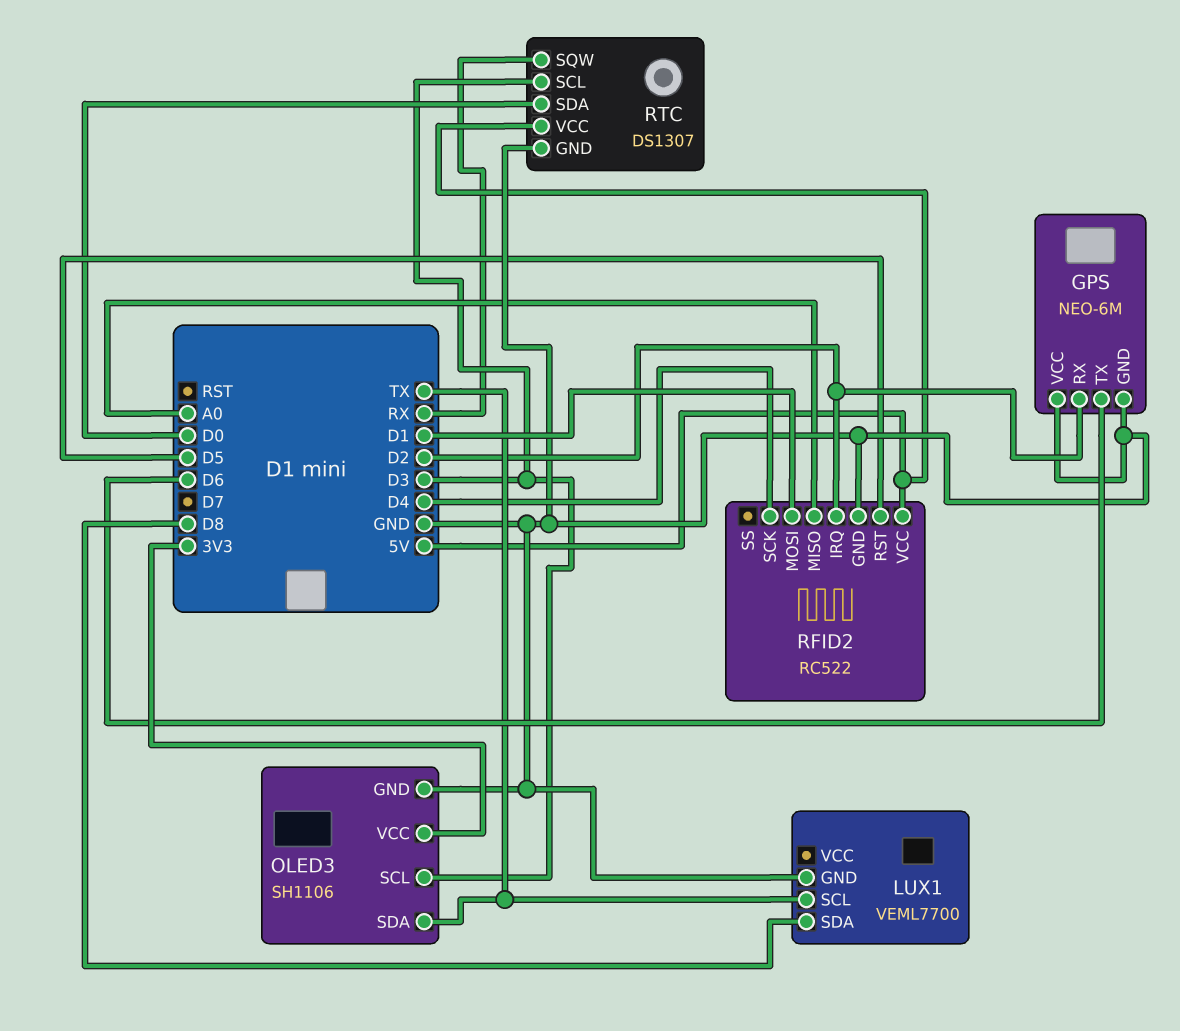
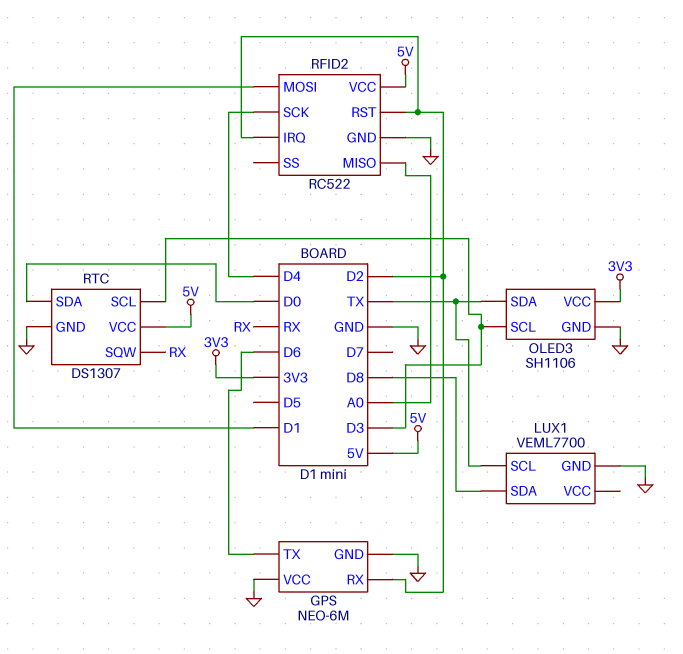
RFID2 pin RST: D5 -> D2

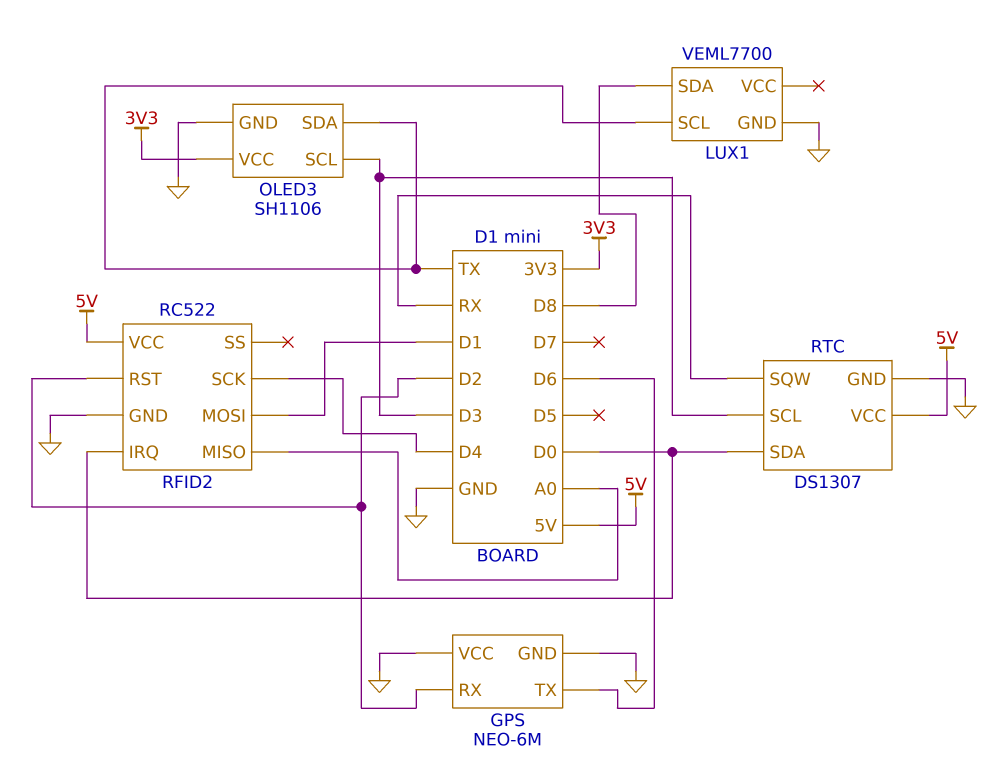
RFID2 pin IRQ: D2 -> D0

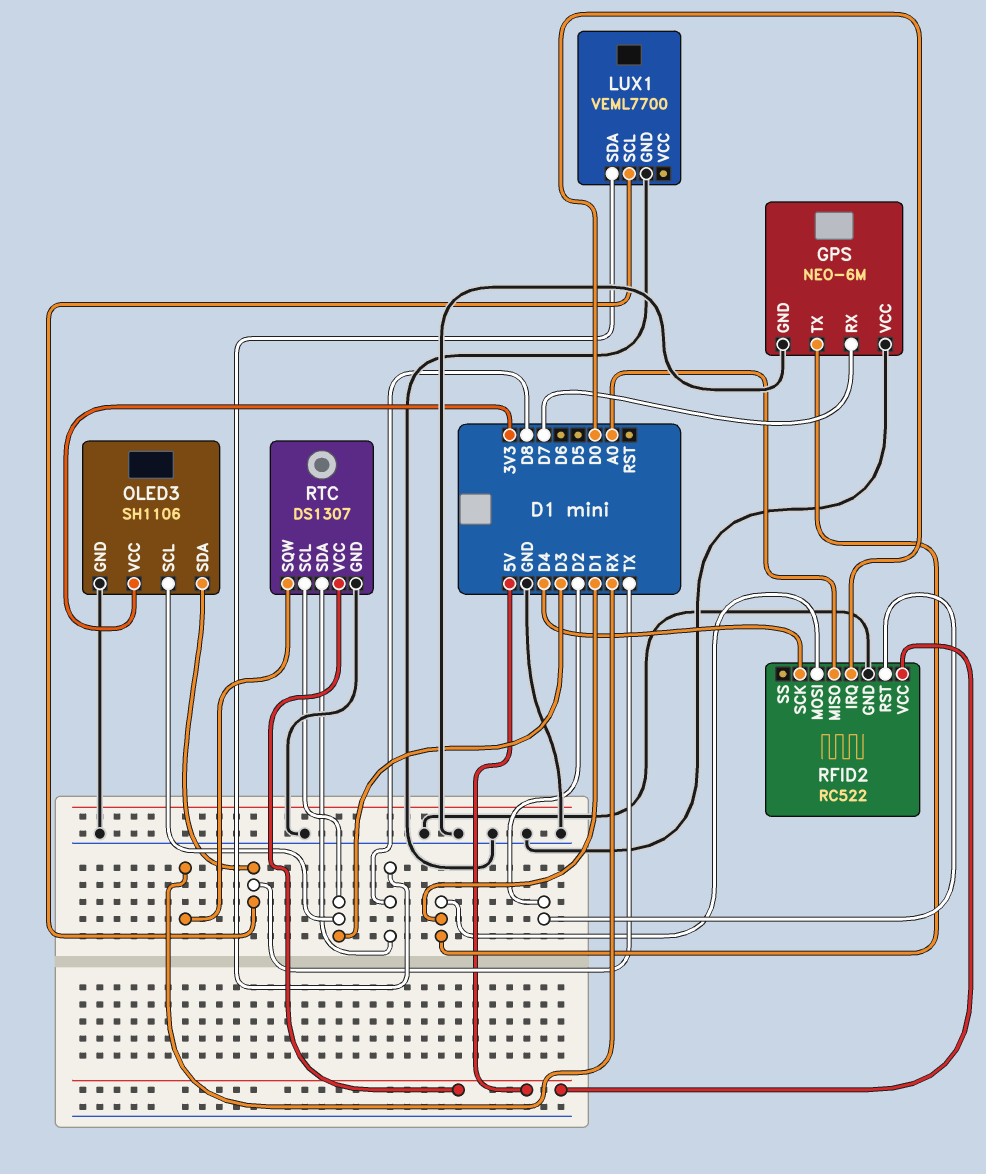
GPS pin RX: D2 -> D7
GPS pin TX: D6 -> D1
RTC pin SDA: D0 -> D8

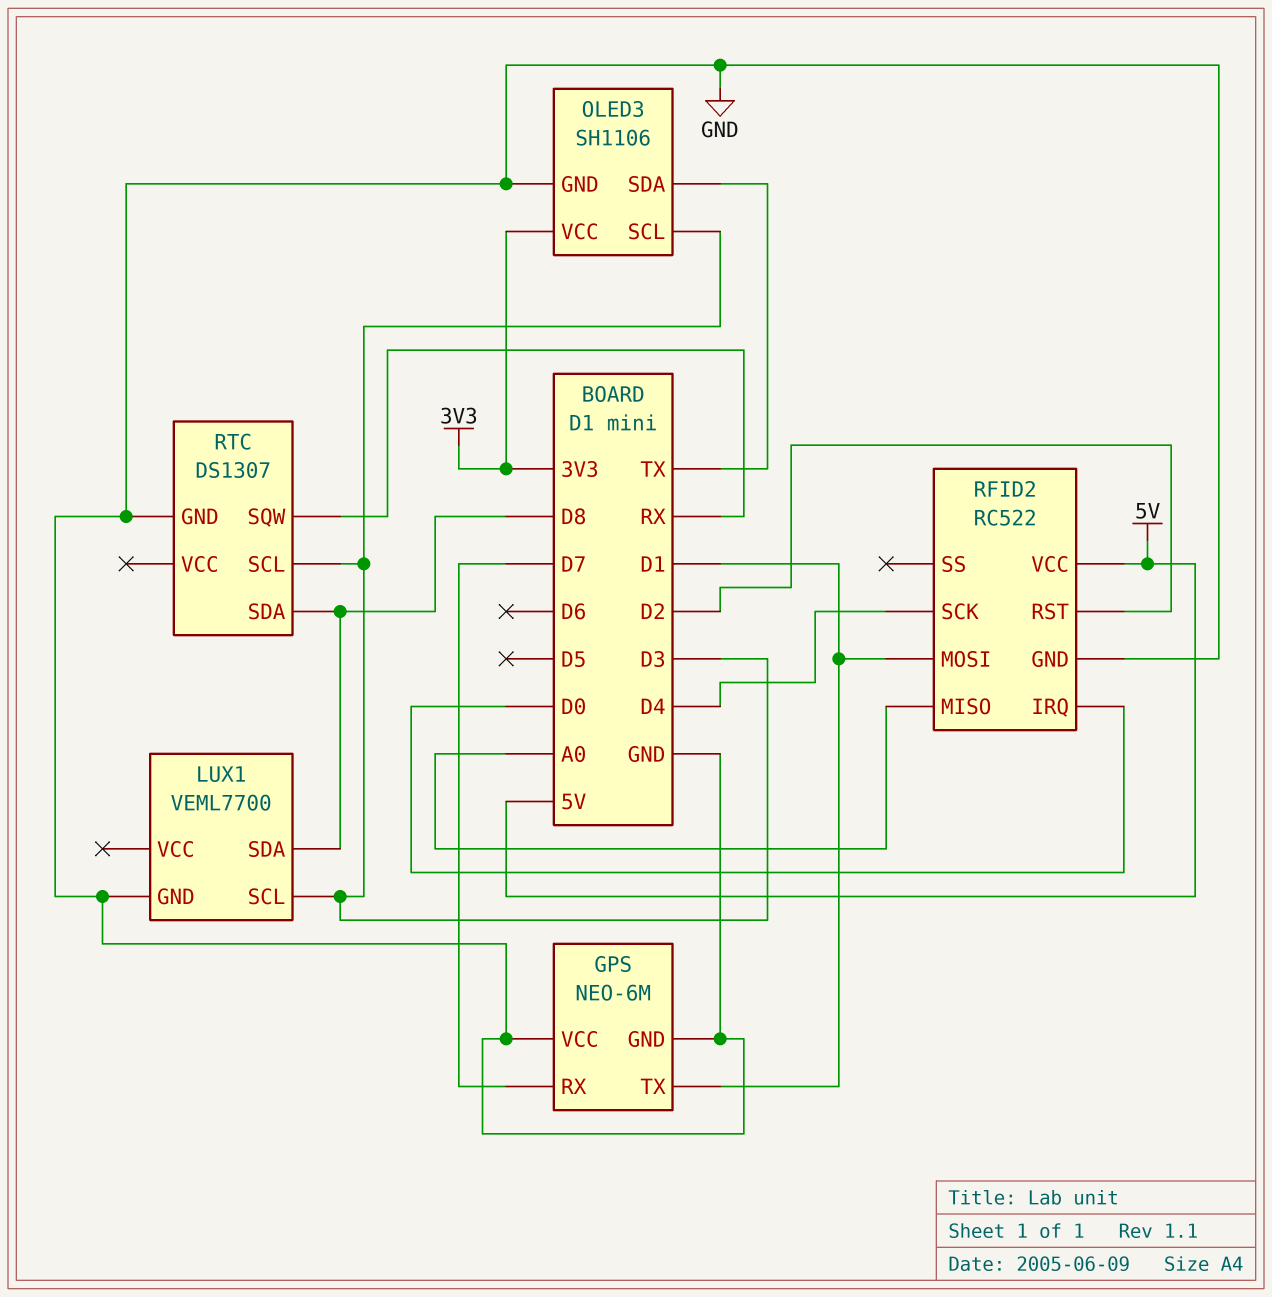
LUX1 pin SCL: TX -> D3
RTC pin VCC: 5V -> none

